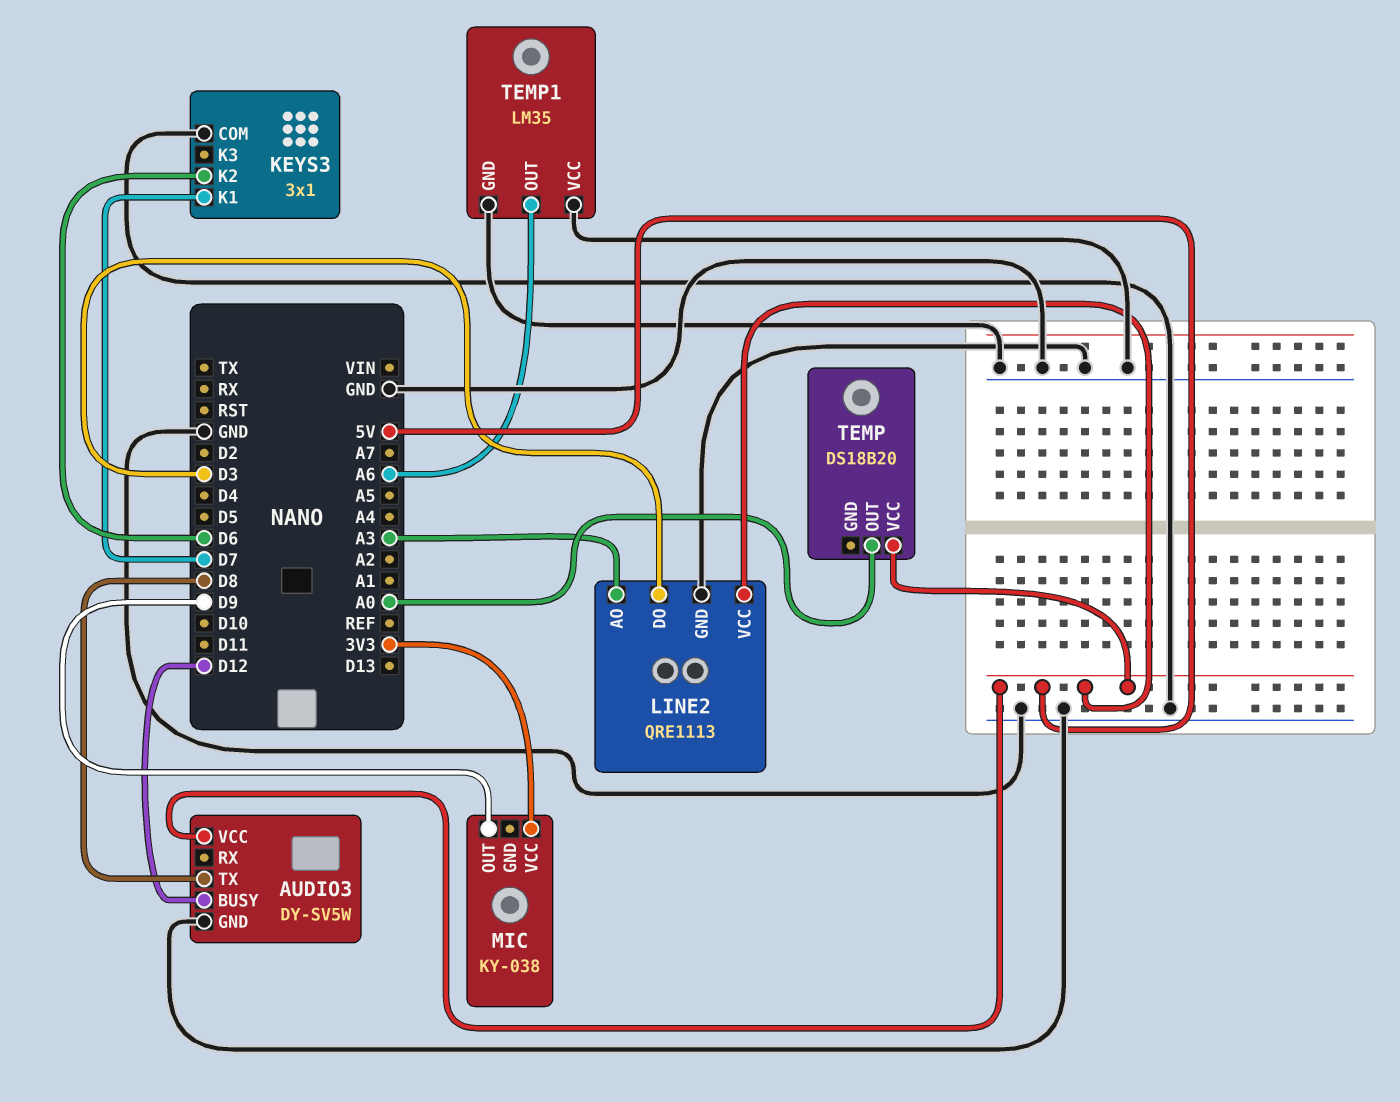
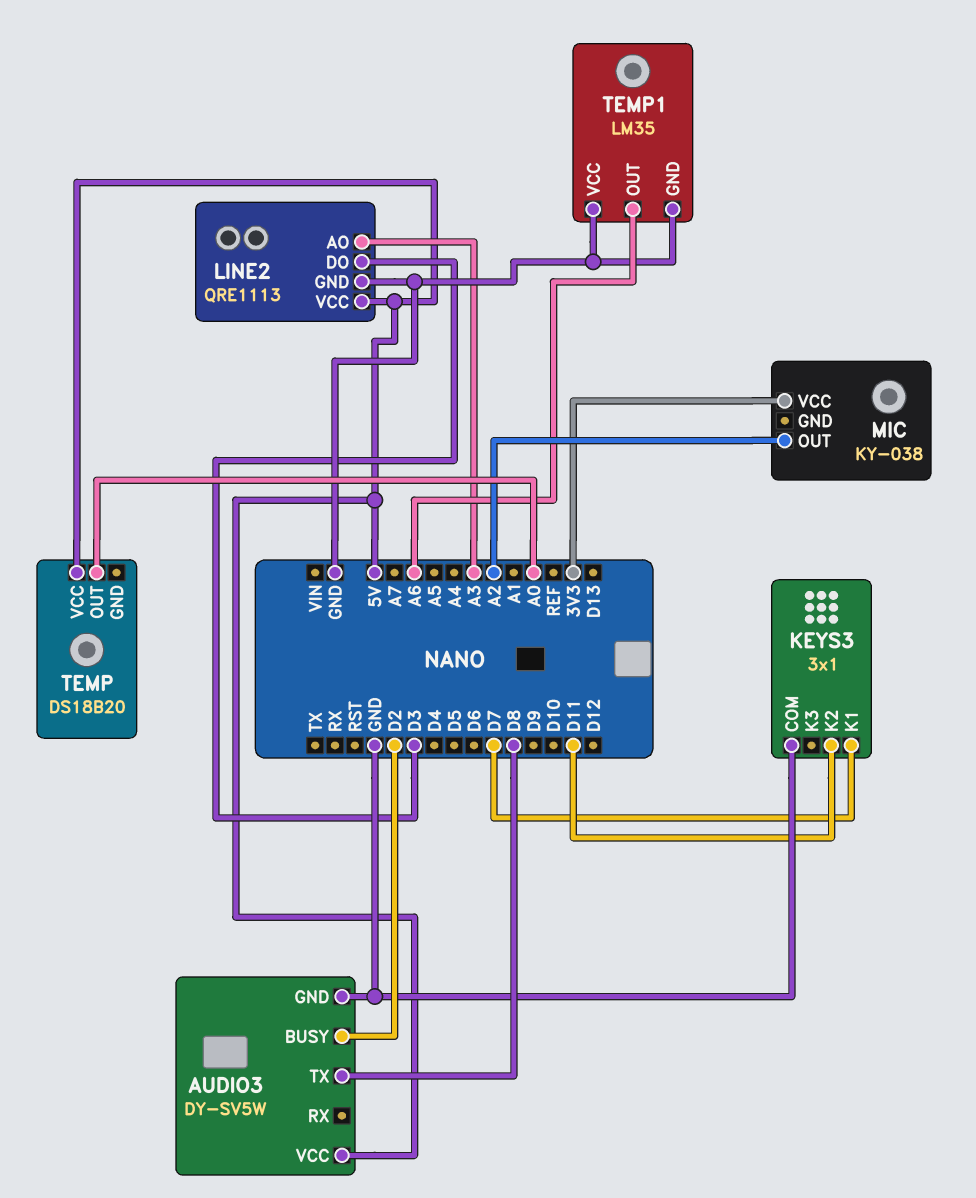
AUDIO3 pin BUSY: D12 -> D2
KEYS3 pin K2: D6 -> D11
MIC pin OUT: D9 -> A2

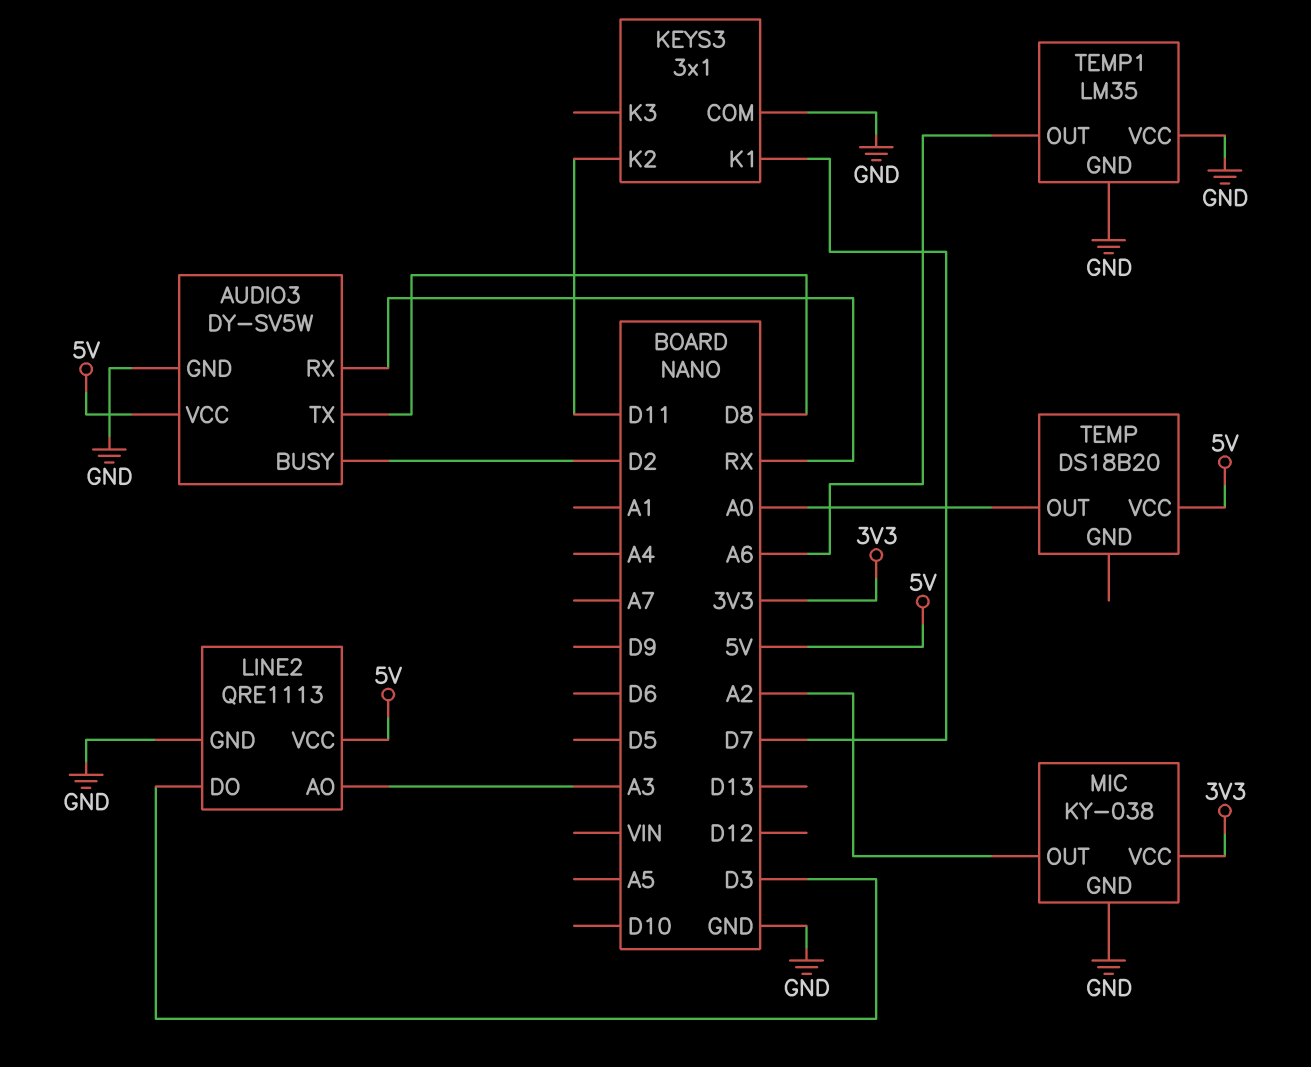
AUDIO3 pin RX: none -> RX
MIC pin GND: none -> GND

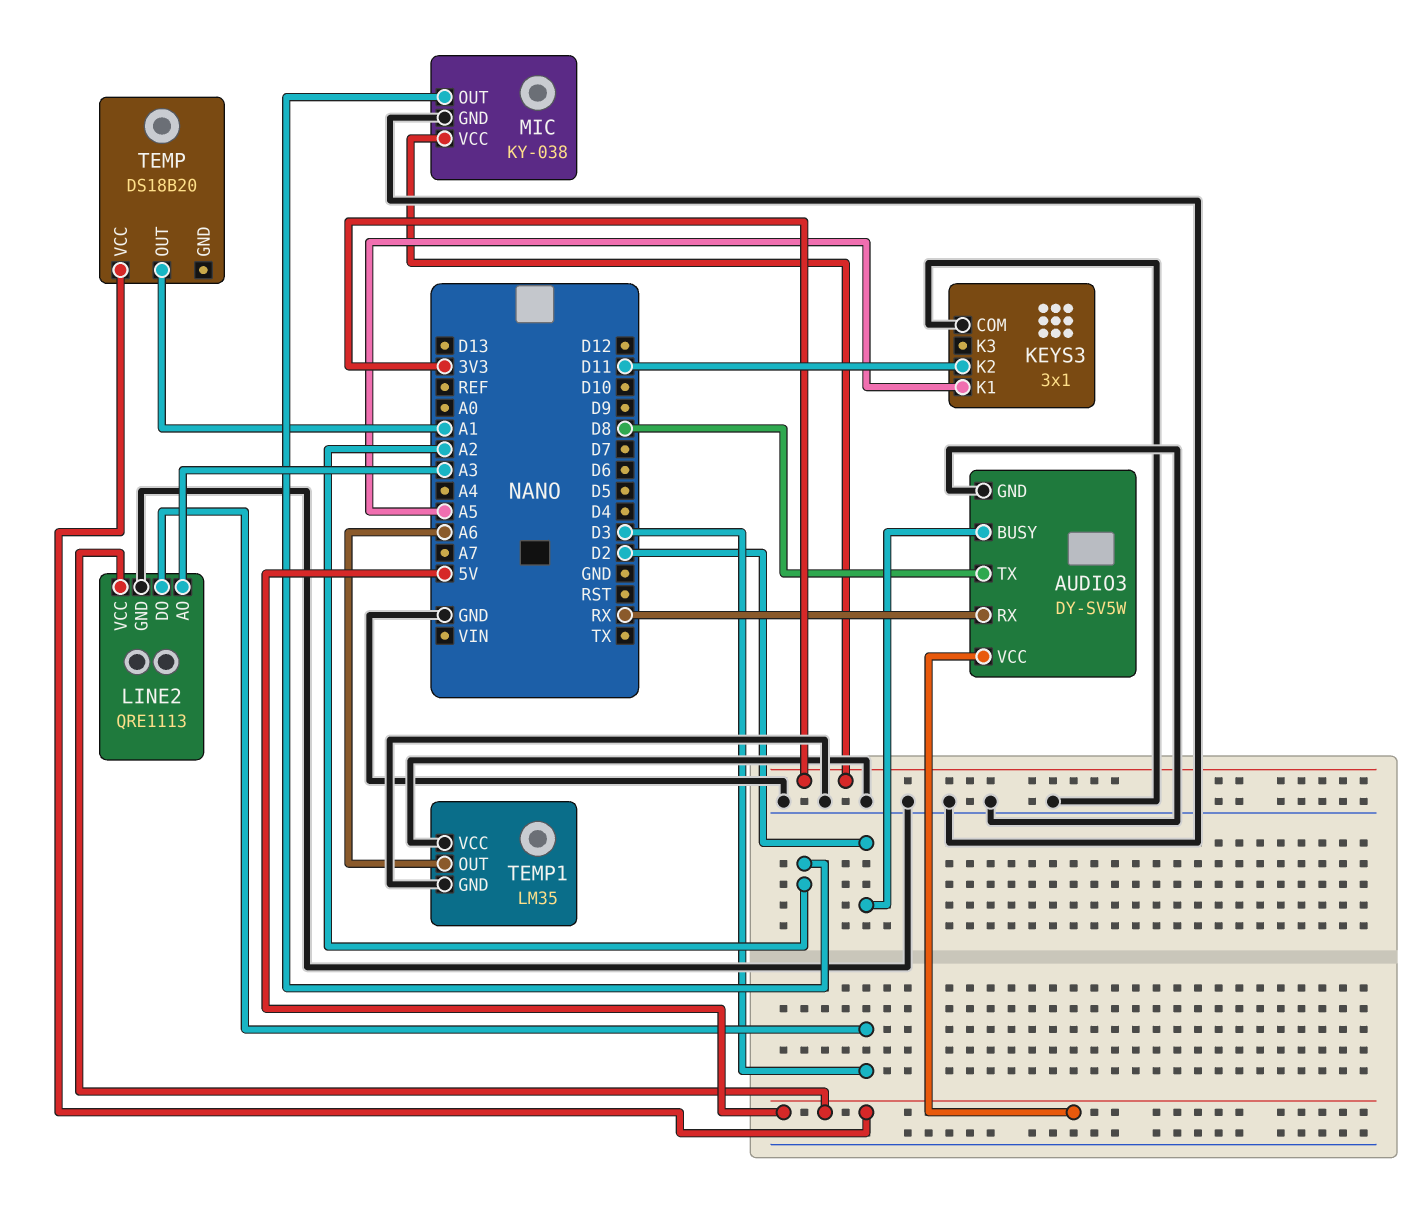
KEYS3 pin K1: D7 -> A5
TEMP pin OUT: A0 -> A1

